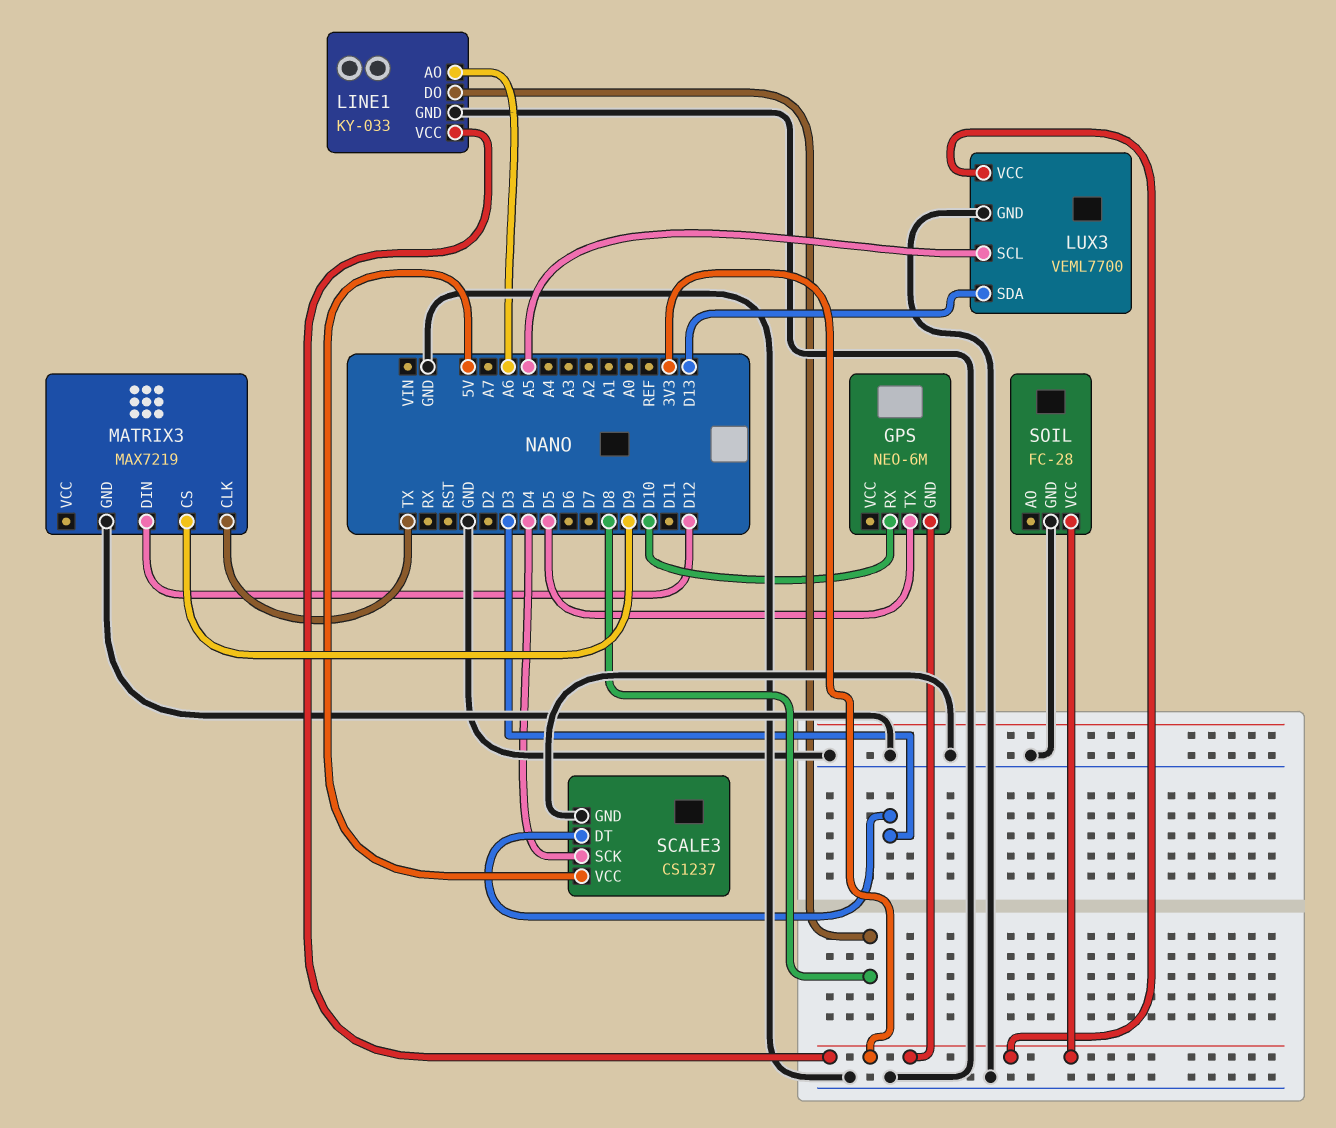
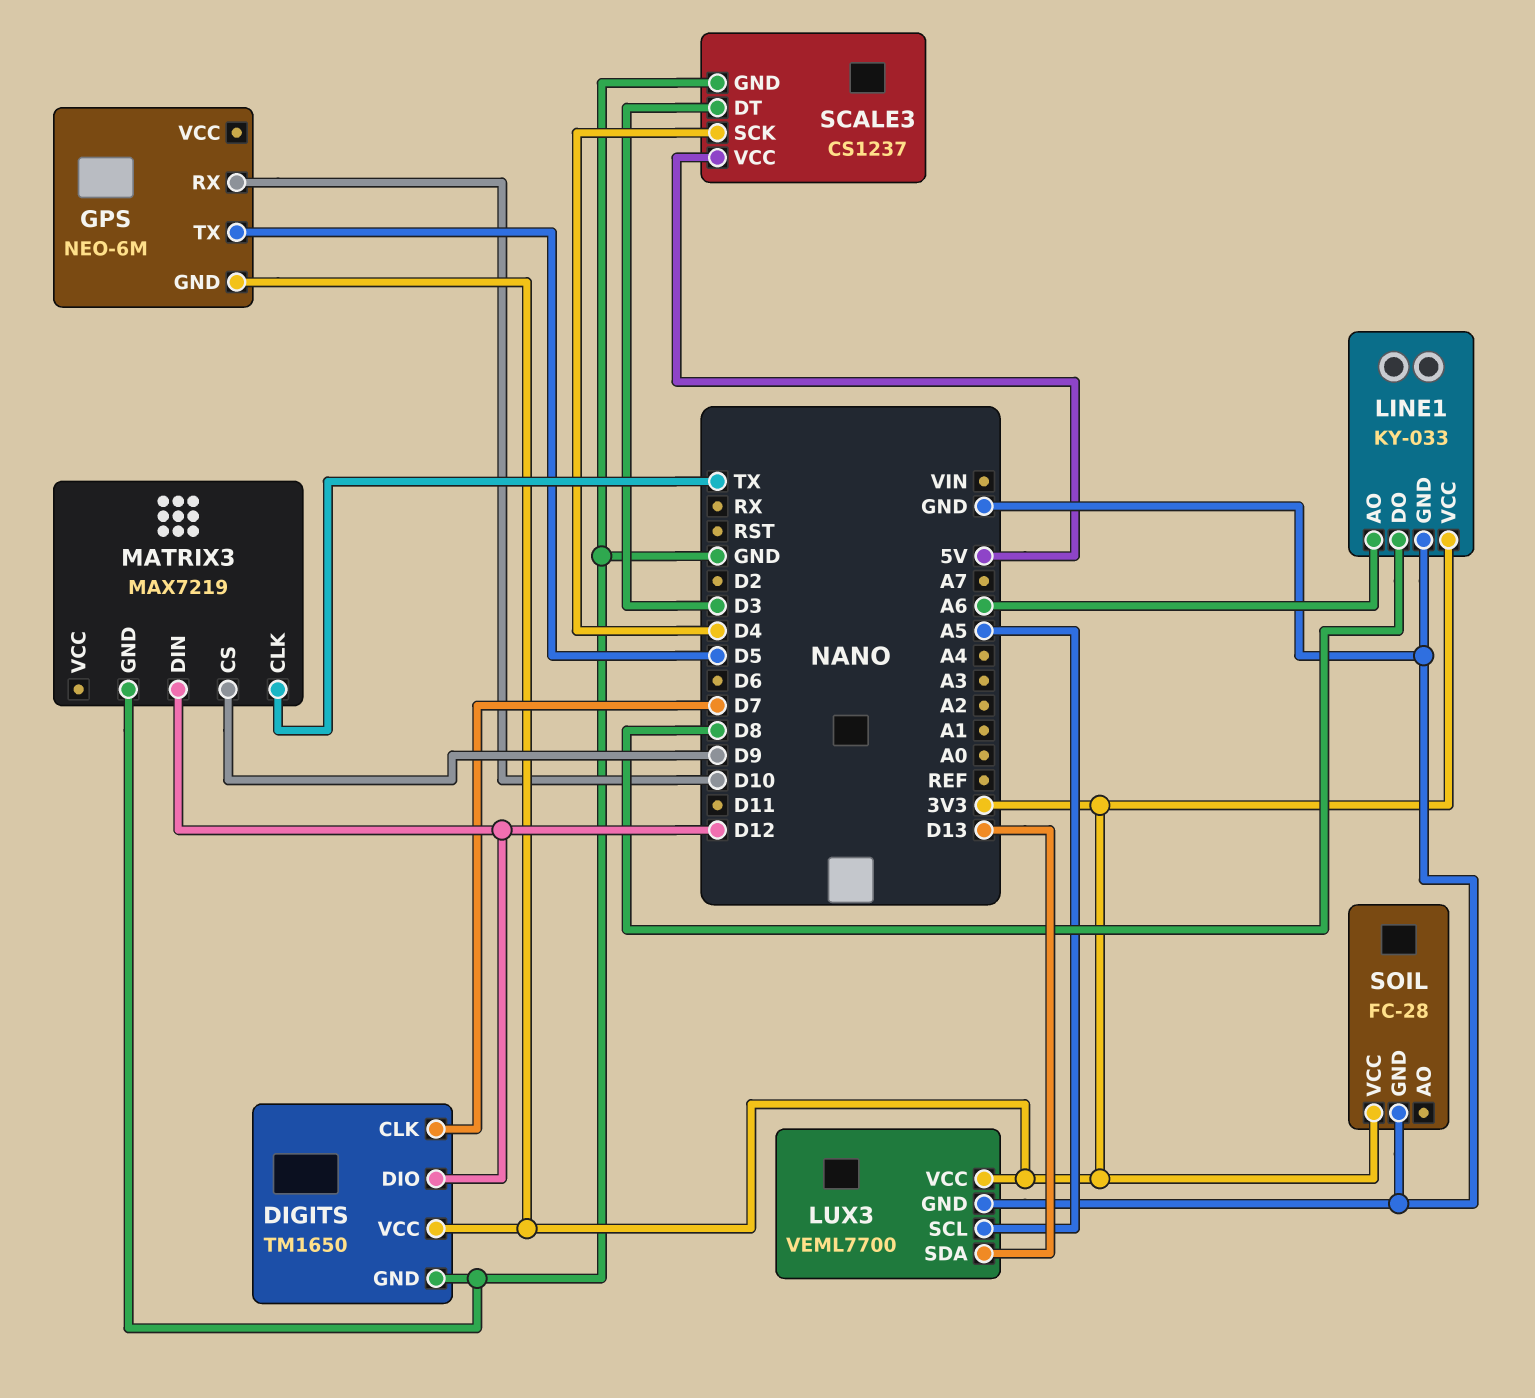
DIGITS: none -> TM1650
DIGITS pin CLK: none -> D7
DIGITS pin DIO: none -> D12
DIGITS pin GND: none -> GND
DIGITS pin VCC: none -> 3V3

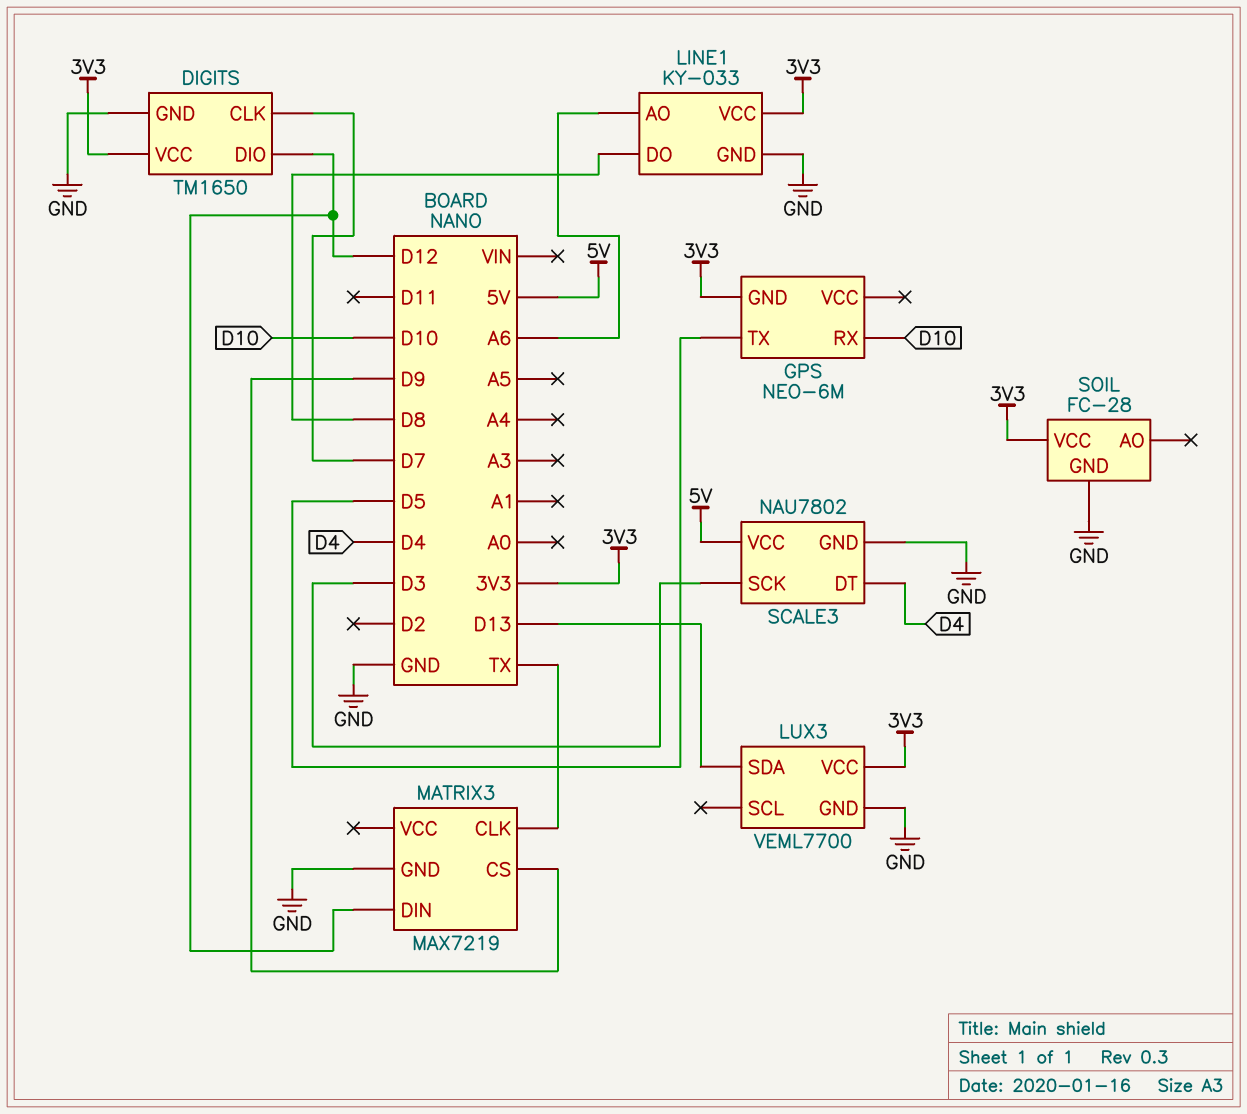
LUX3 pin SCL: A5 -> none
SCALE3: CS1237 -> NAU7802
SCALE3 pin DT: D3 -> D4
SCALE3 pin SCK: D4 -> D3

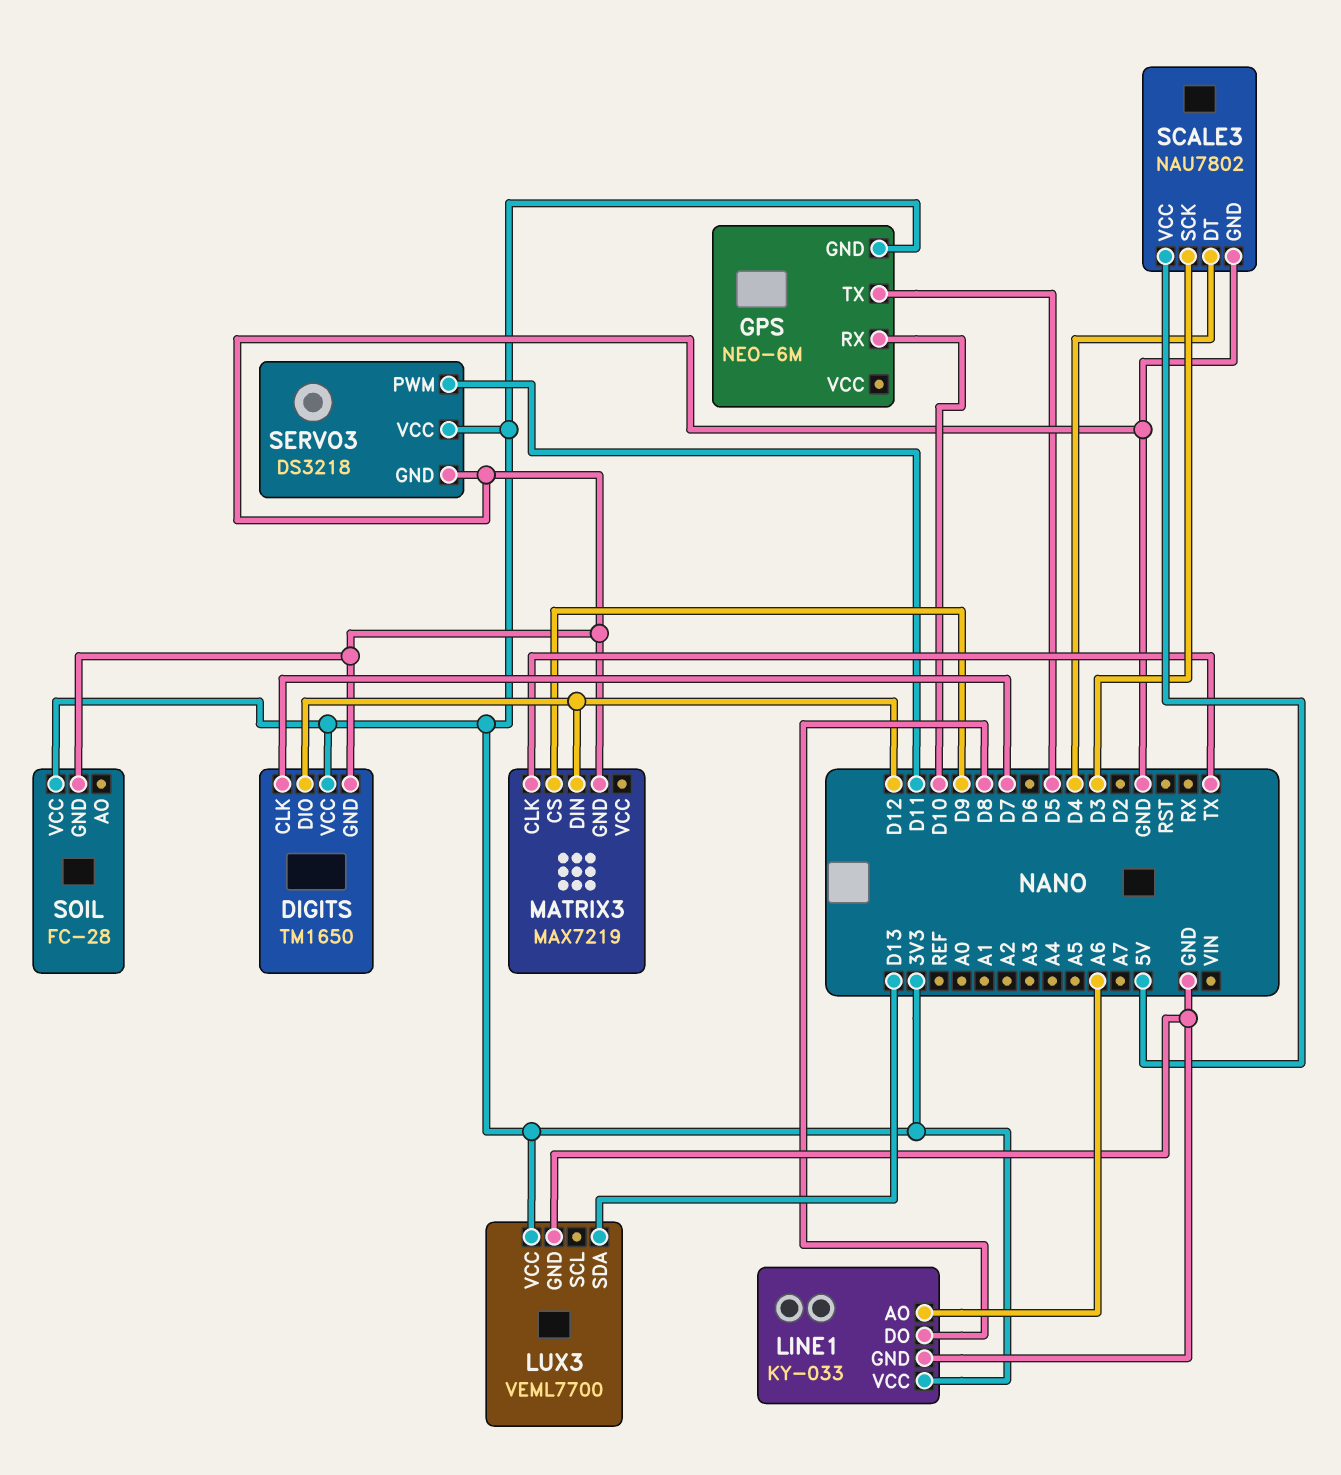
SERVO3: none -> DS3218
SERVO3 pin GND: none -> GND
SERVO3 pin PWM: none -> D11
SERVO3 pin VCC: none -> 3V3

